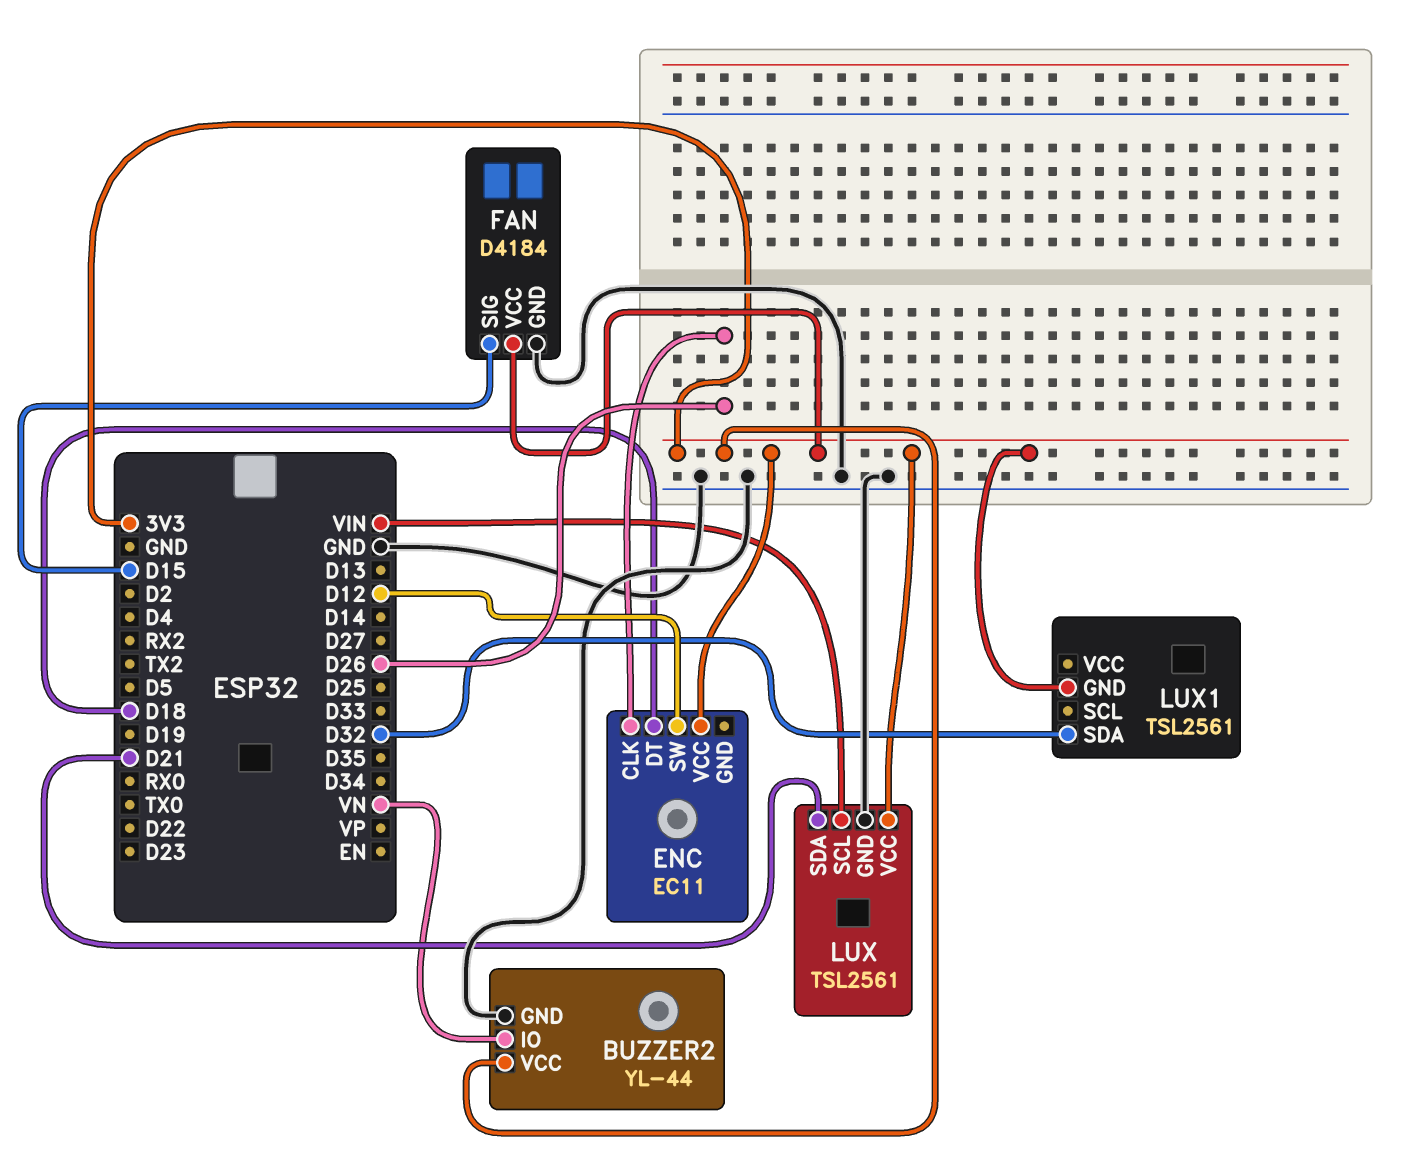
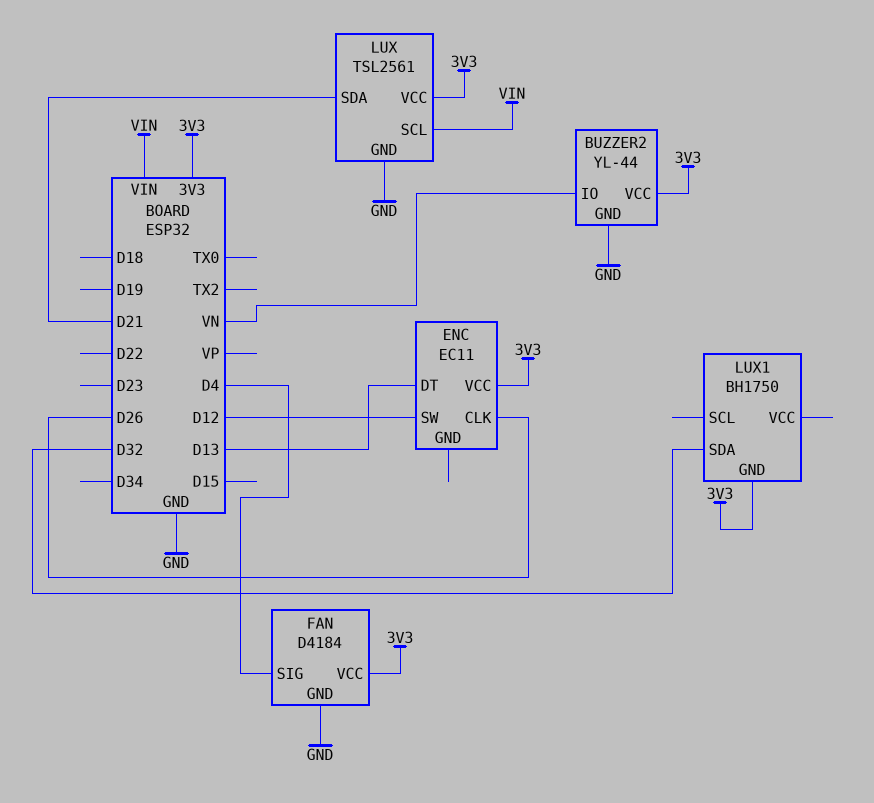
ENC pin DT: D18 -> D13
FAN pin SIG: D15 -> D4
LUX1: TSL2561 -> BH1750

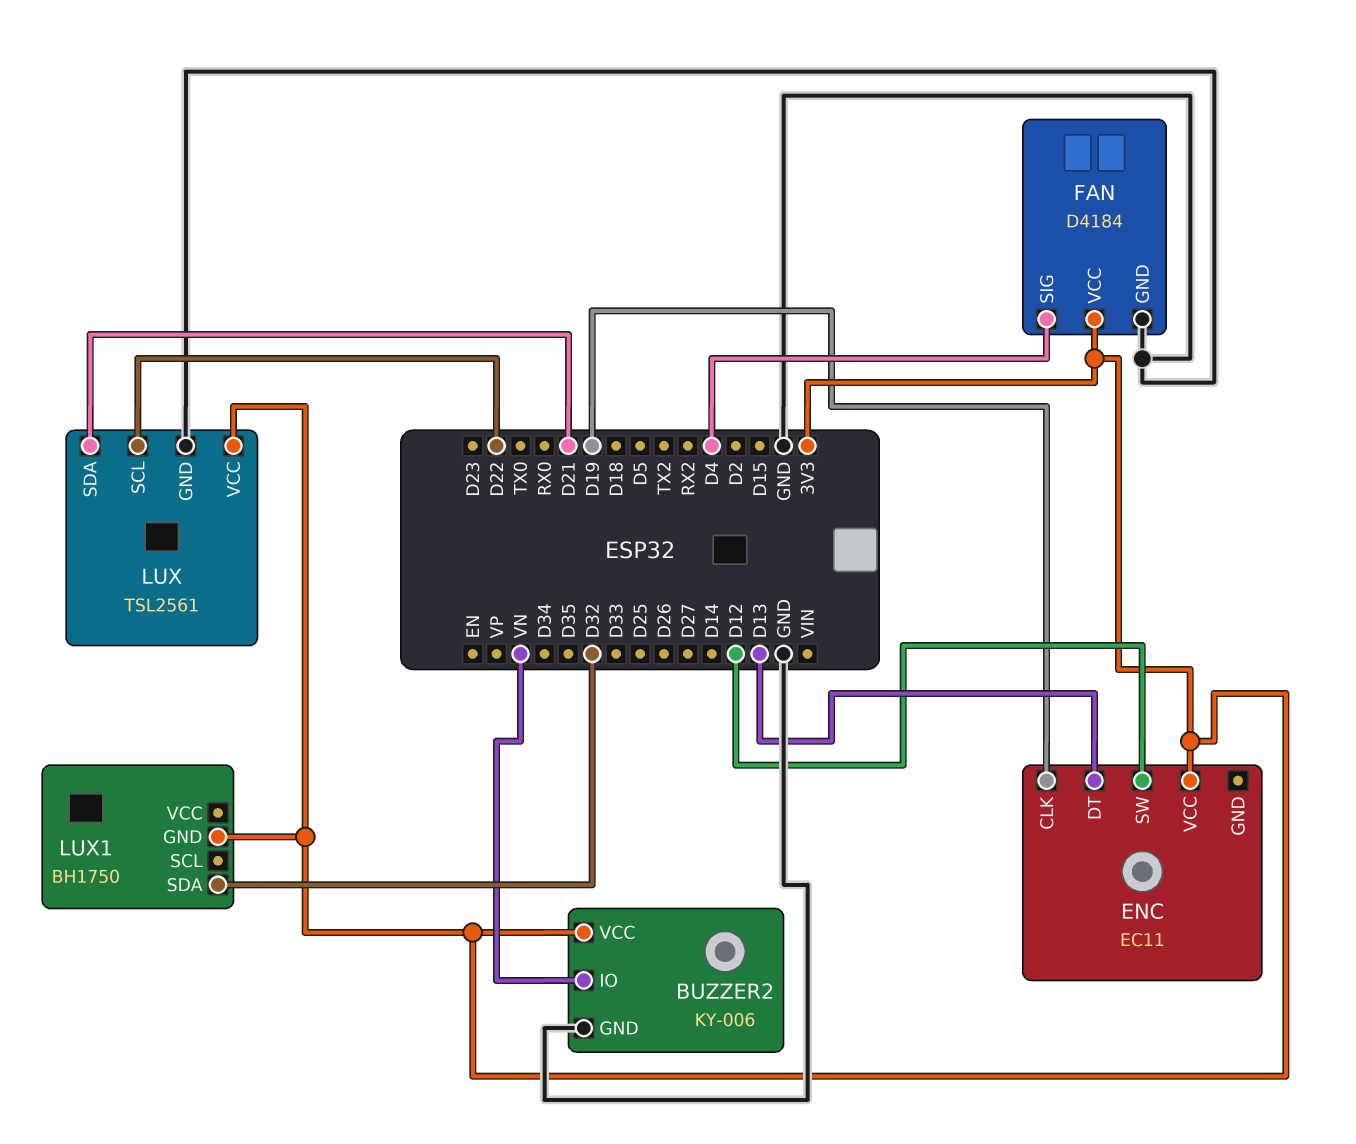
BUZZER2: YL-44 -> KY-006
ENC pin CLK: D26 -> D19
LUX pin SCL: VIN -> D22

